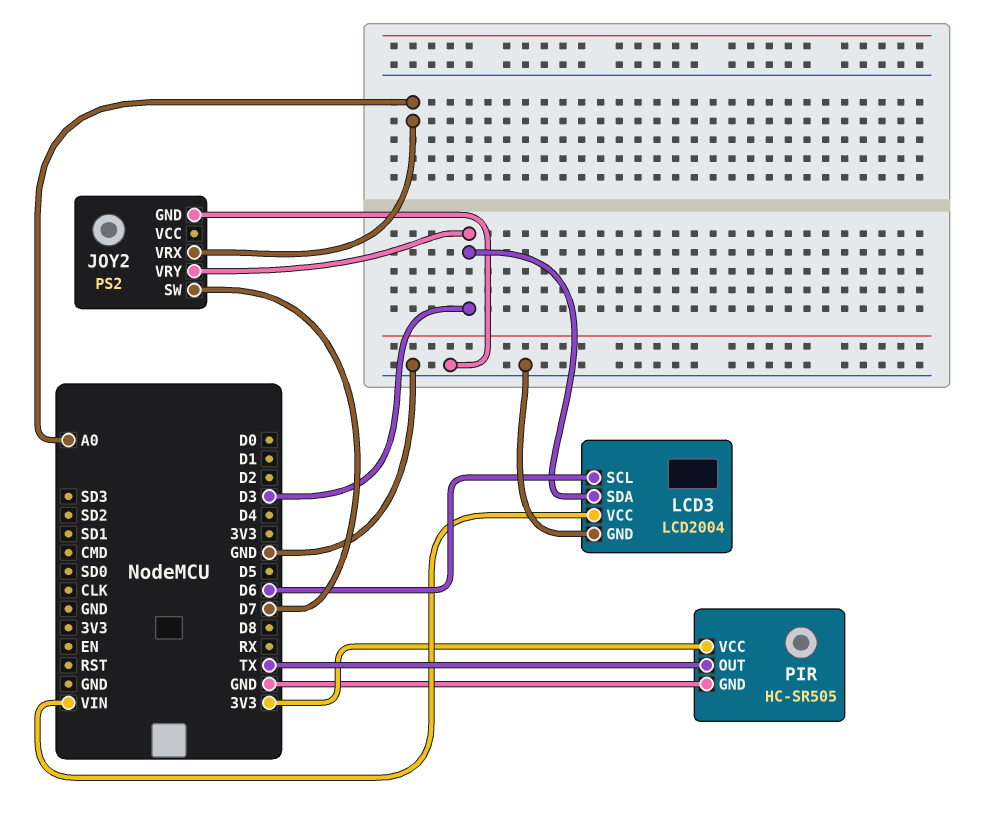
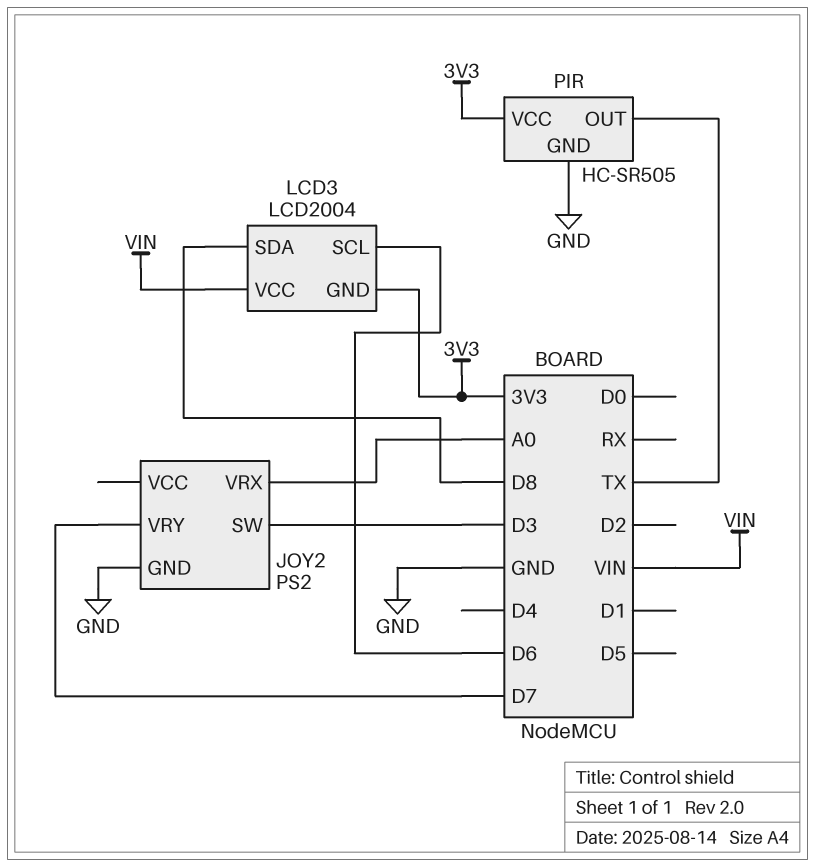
JOY2 pin SW: D7 -> D3
JOY2 pin VRY: D3 -> D7
LCD3 pin GND: GND -> 3V3
LCD3 pin SDA: D3 -> D8

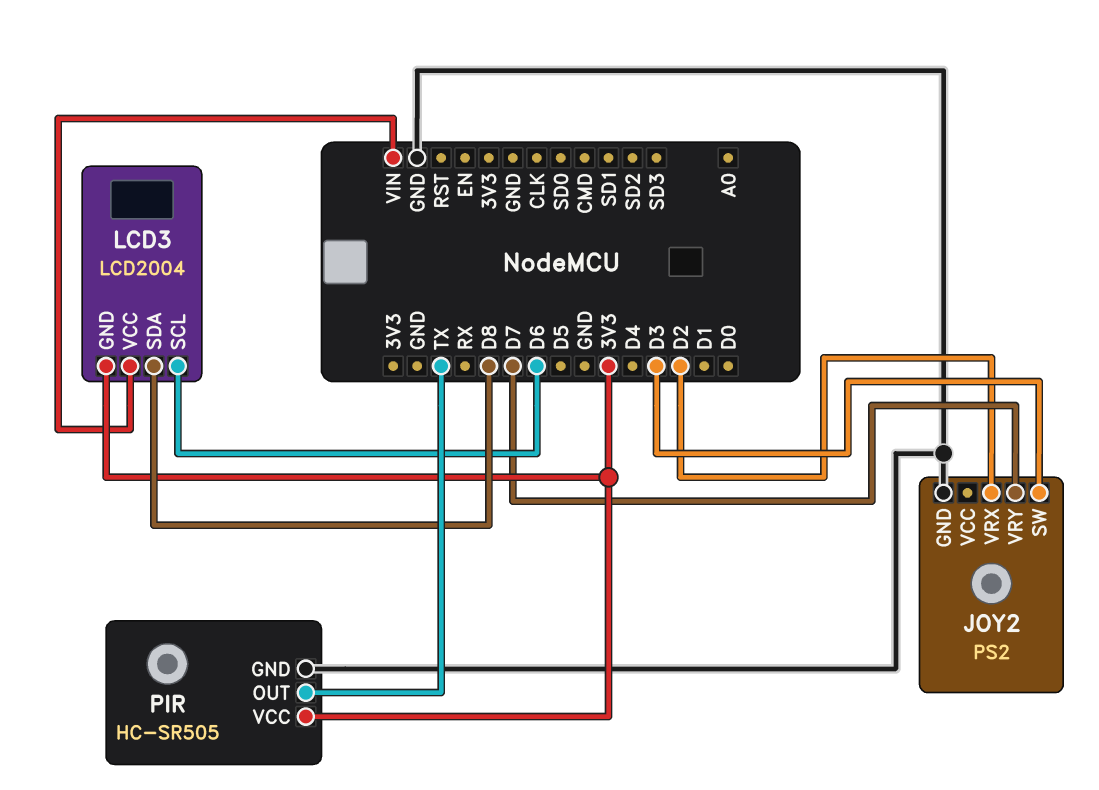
JOY2 pin VRX: A0 -> D2

